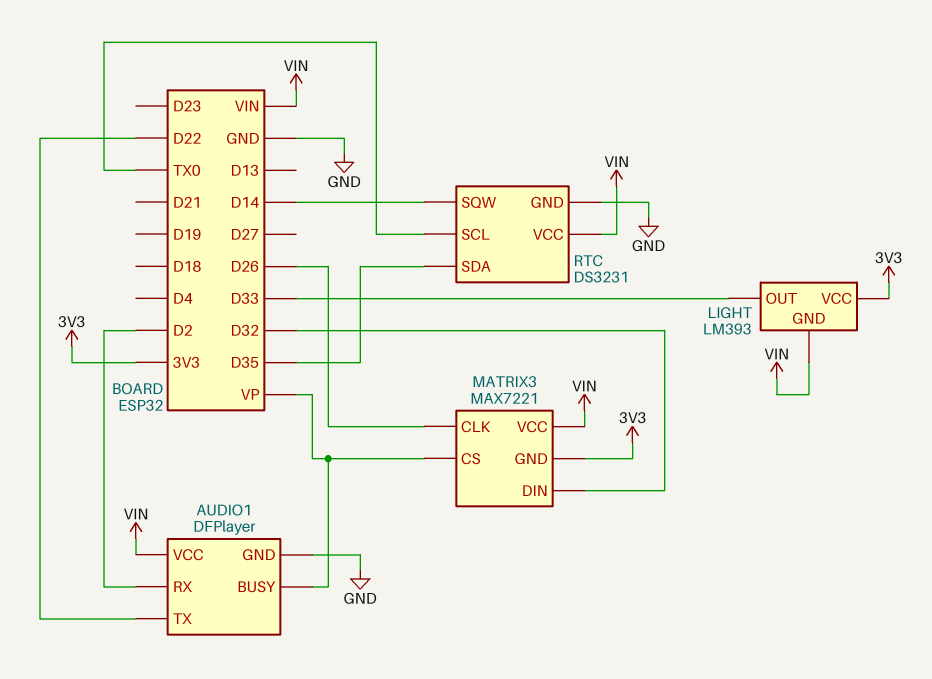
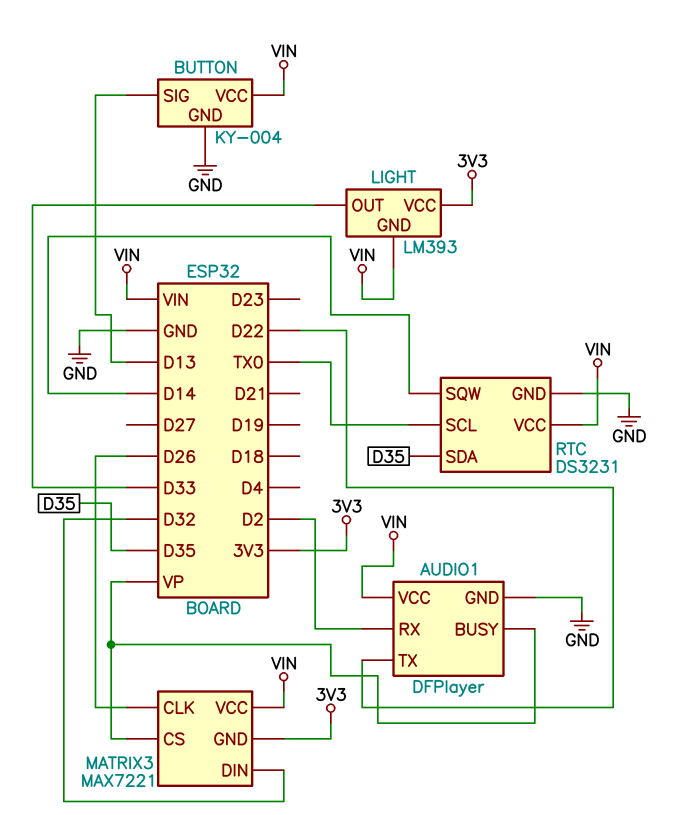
BUTTON: none -> KY-004
BUTTON pin GND: none -> GND
BUTTON pin SIG: none -> D13
BUTTON pin VCC: none -> VIN

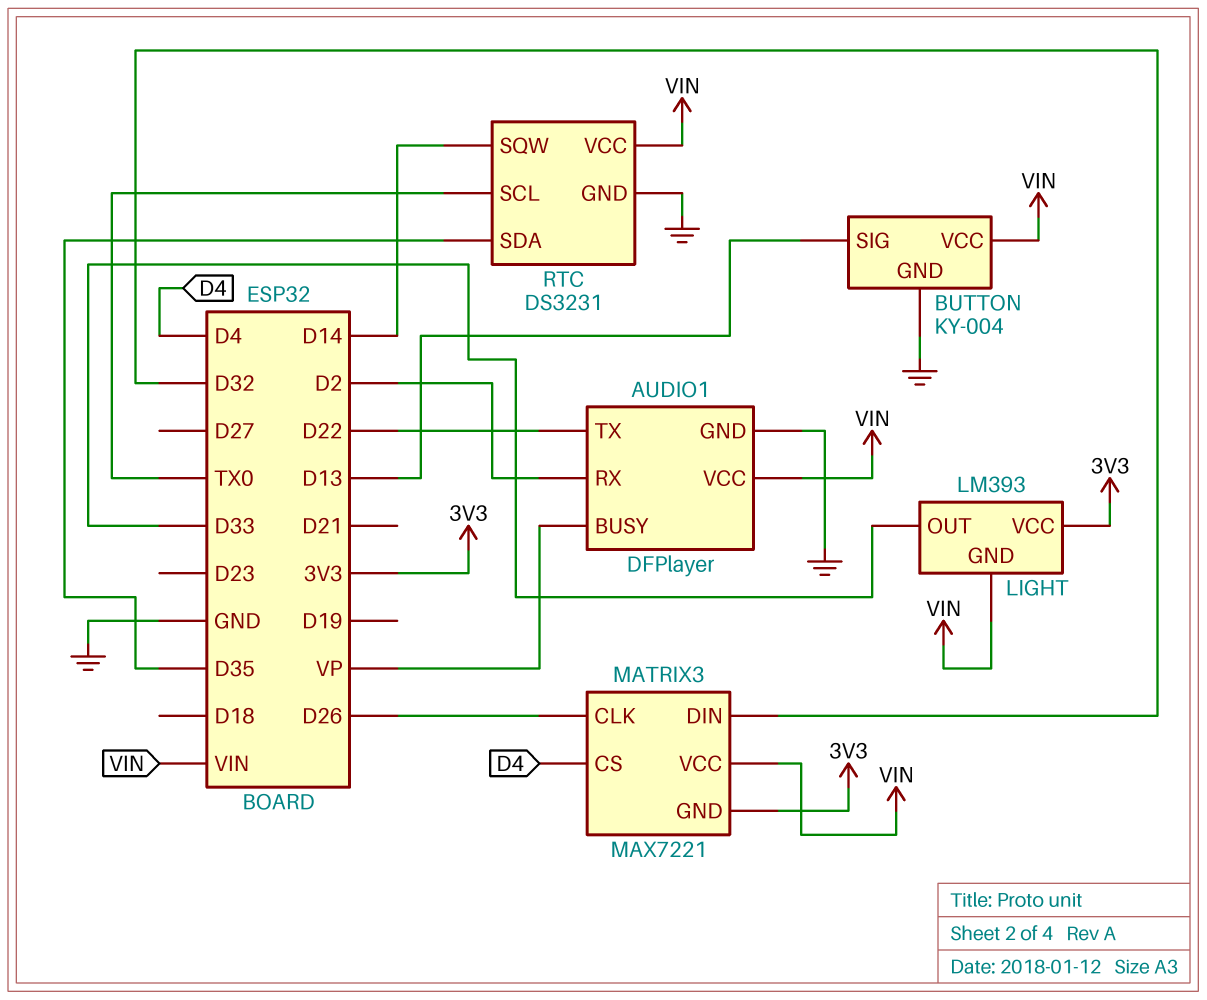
MATRIX3 pin CS: VP -> D4

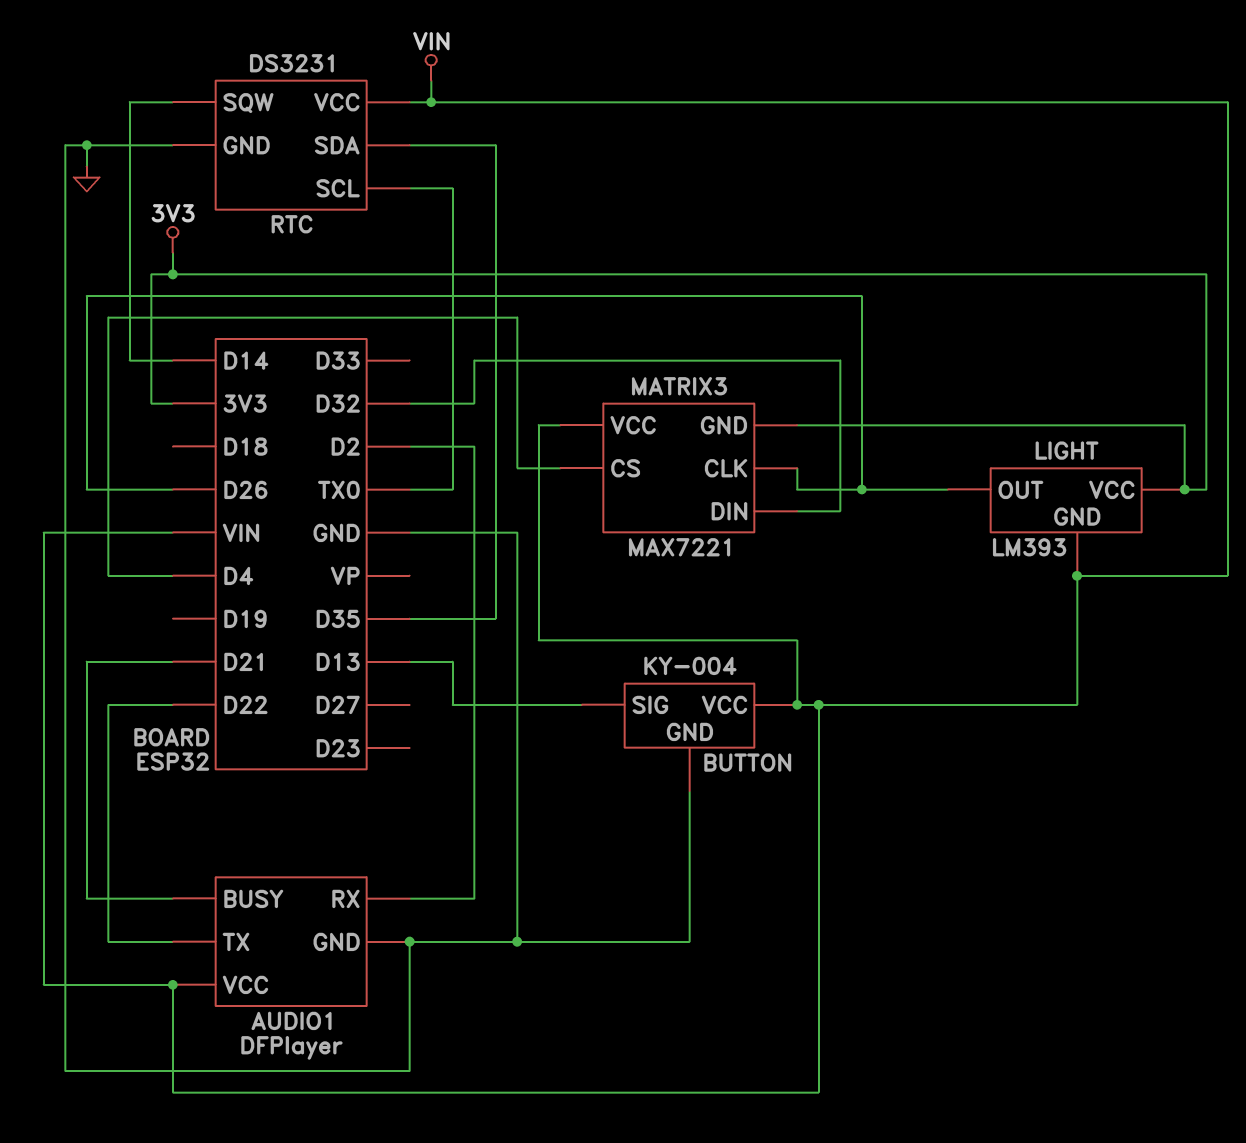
AUDIO1 pin BUSY: VP -> D21
LIGHT pin OUT: D33 -> D26

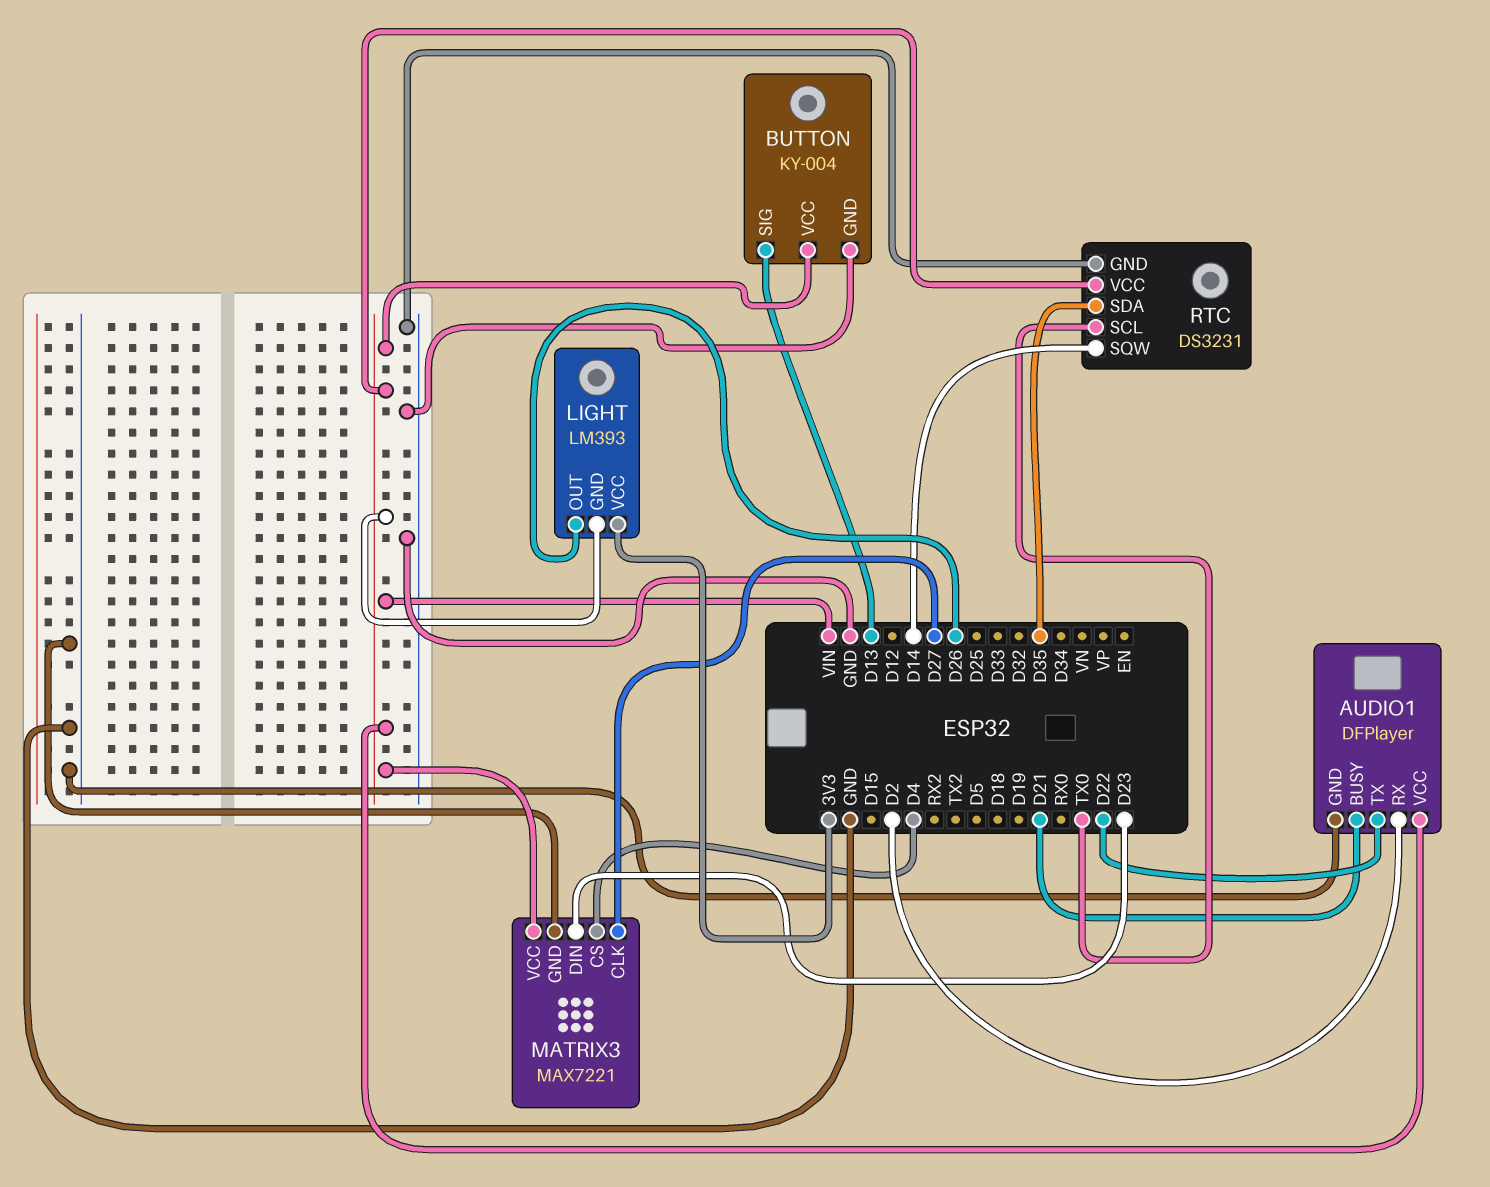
MATRIX3 pin CLK: D26 -> D27
MATRIX3 pin DIN: D32 -> D23
MATRIX3 pin GND: 3V3 -> GND

